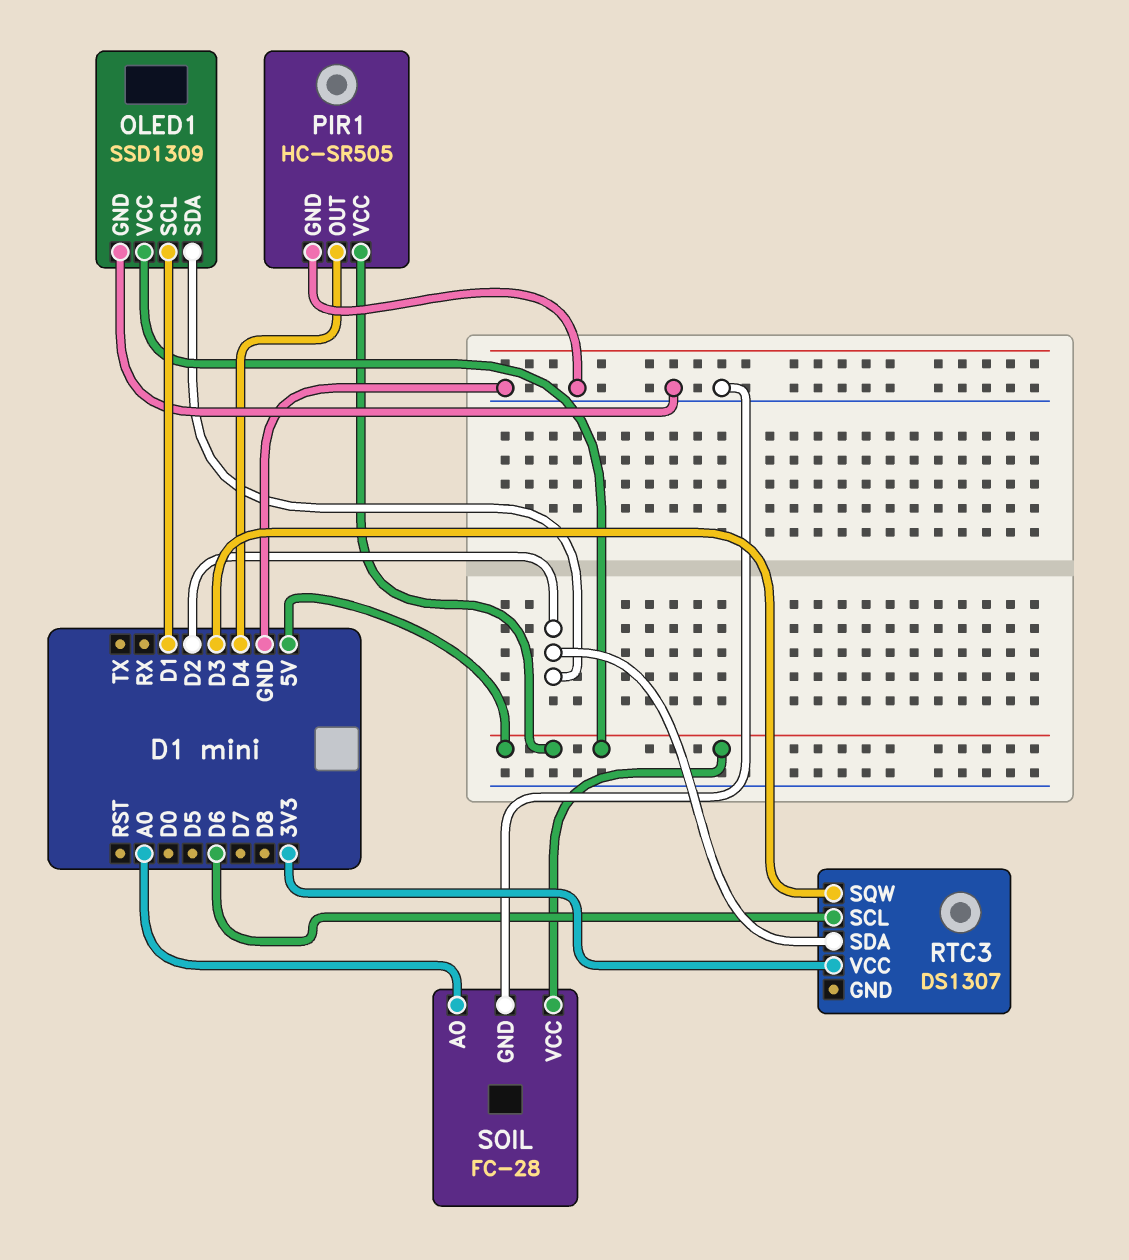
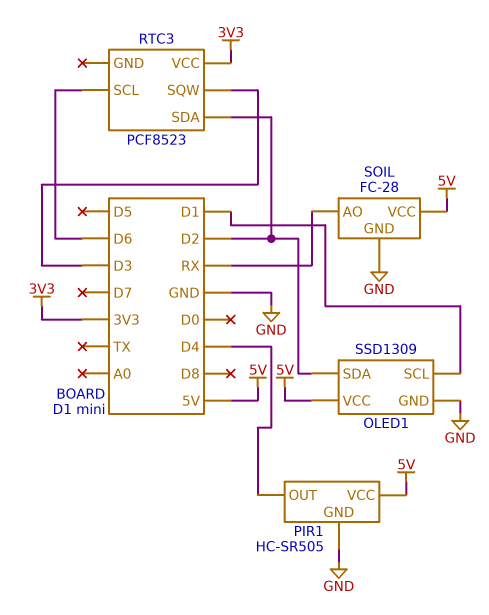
RTC3: DS1307 -> PCF8523
SOIL pin AO: A0 -> RX

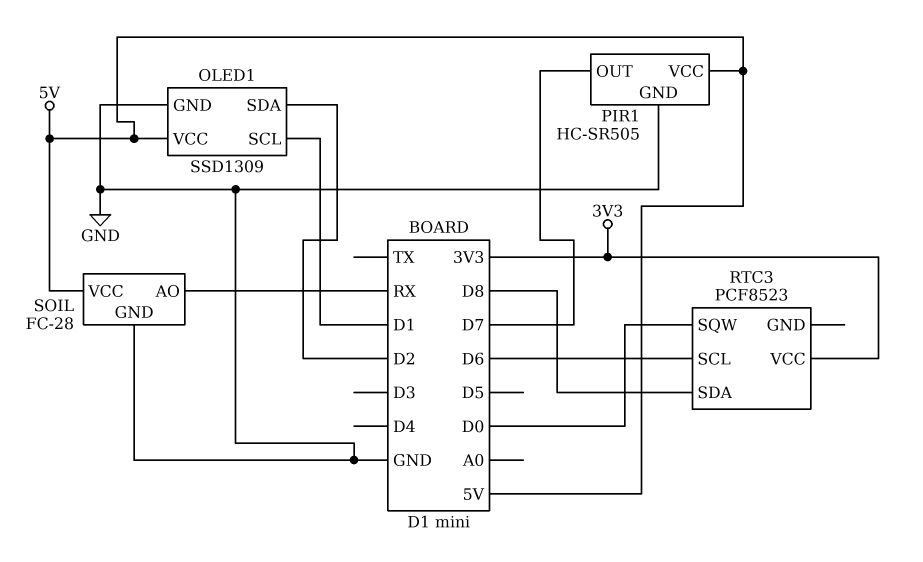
PIR1 pin OUT: D4 -> D7
RTC3 pin SDA: D2 -> D8
RTC3 pin SQW: D3 -> D0

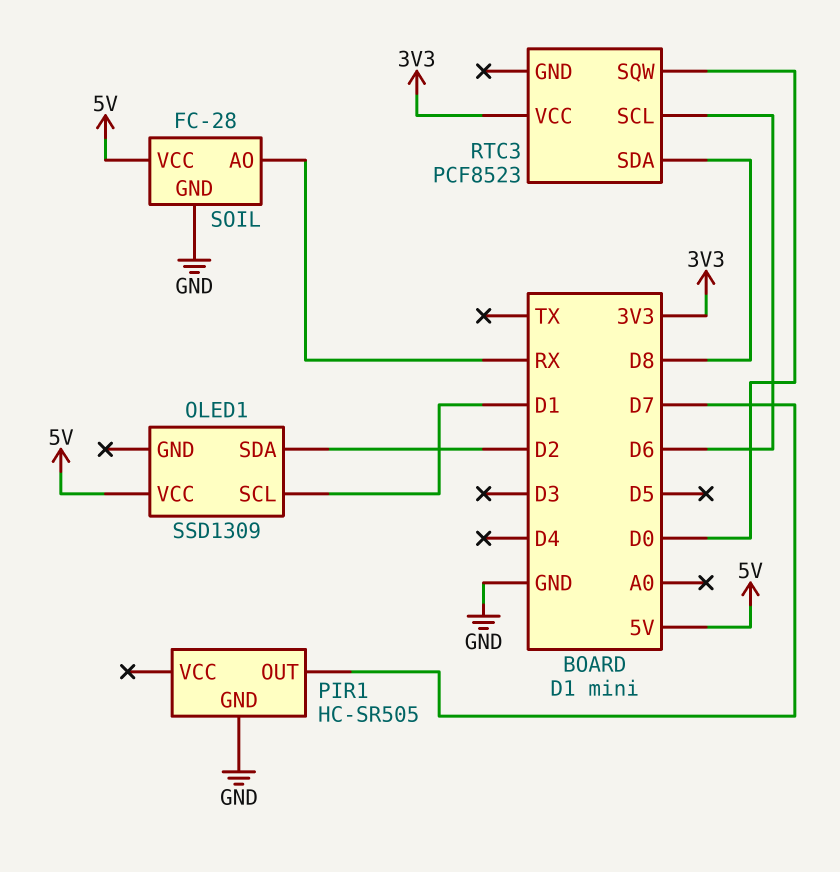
OLED1 pin GND: GND -> none
PIR1 pin VCC: 5V -> none

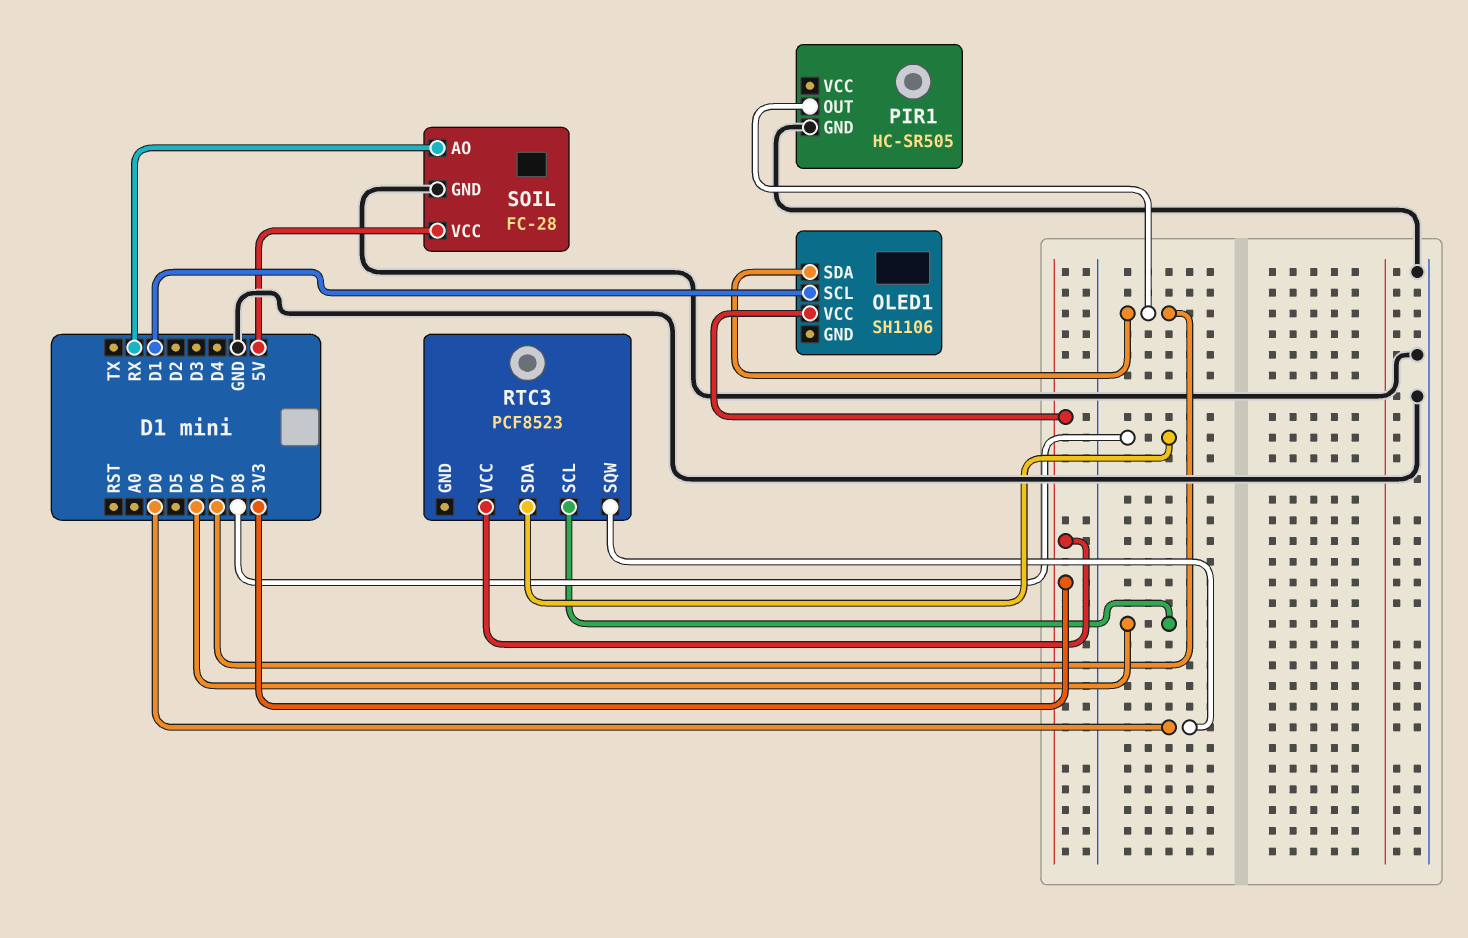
OLED1: SSD1309 -> SH1106
OLED1 pin SDA: D2 -> D7
OLED1 pin VCC: 5V -> 3V3

